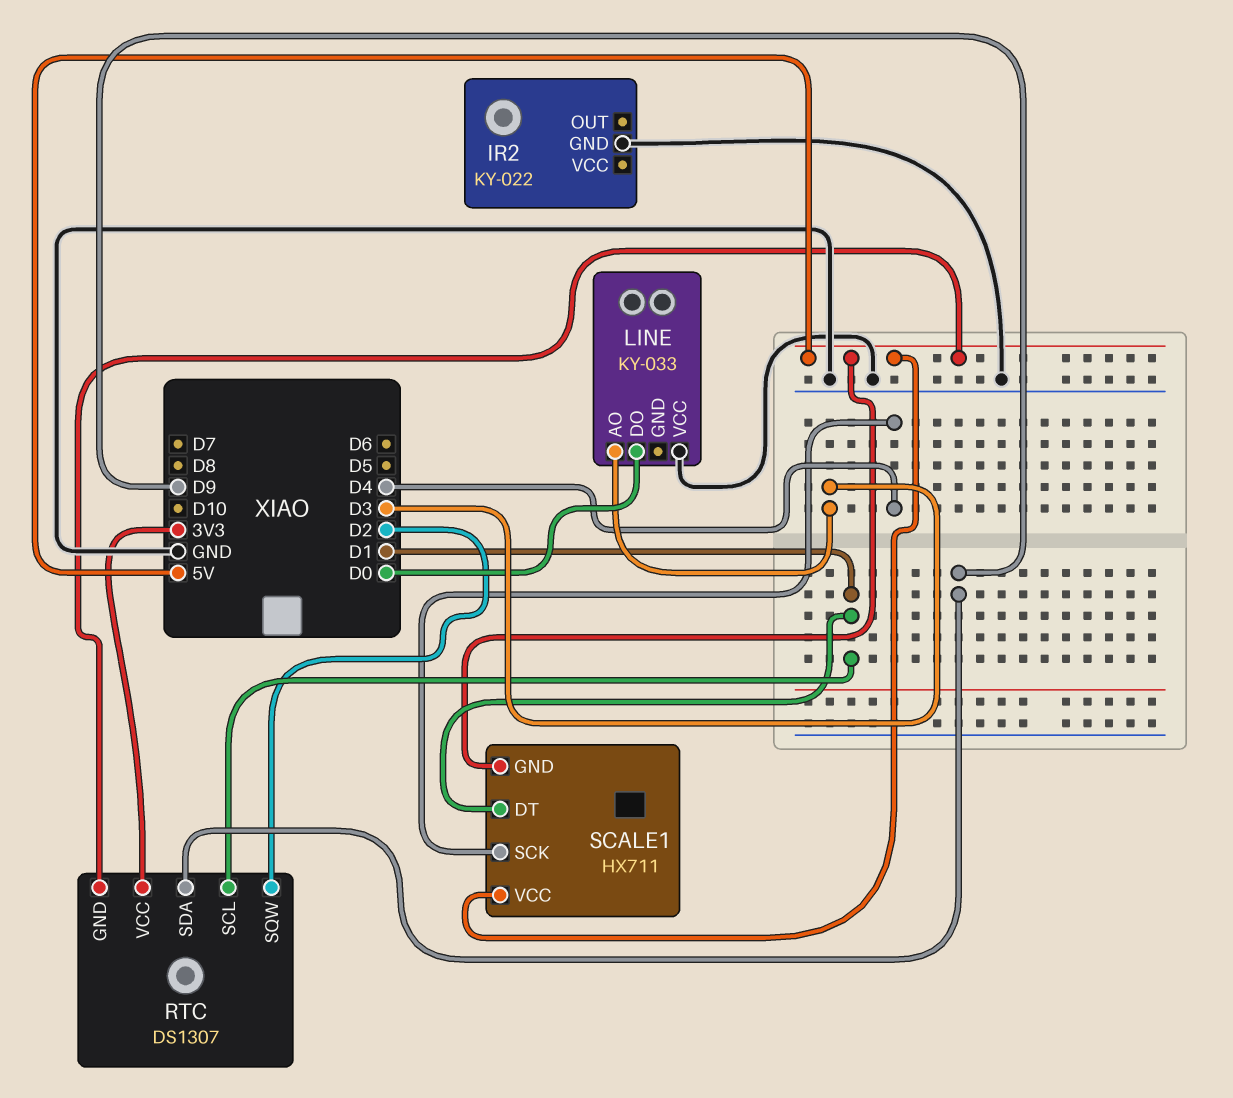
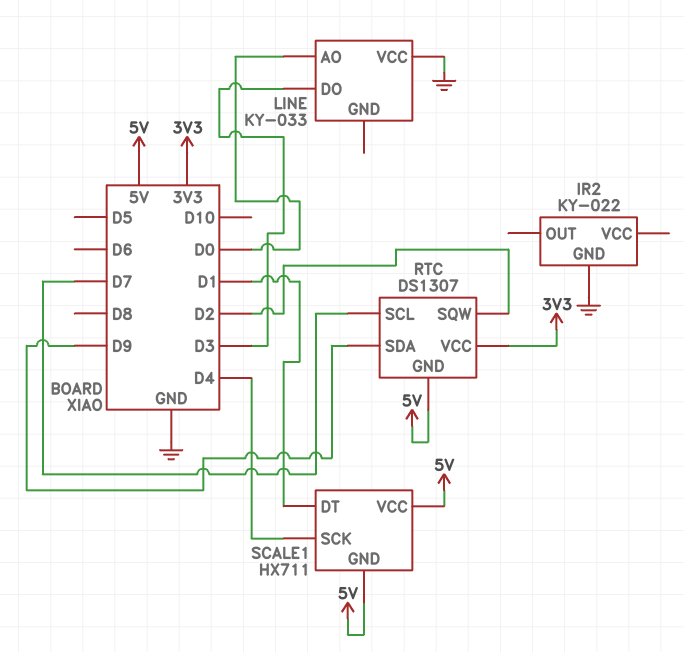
LINE pin AO: D3 -> D0
LINE pin DO: D0 -> D3
RTC pin SCL: D1 -> D7

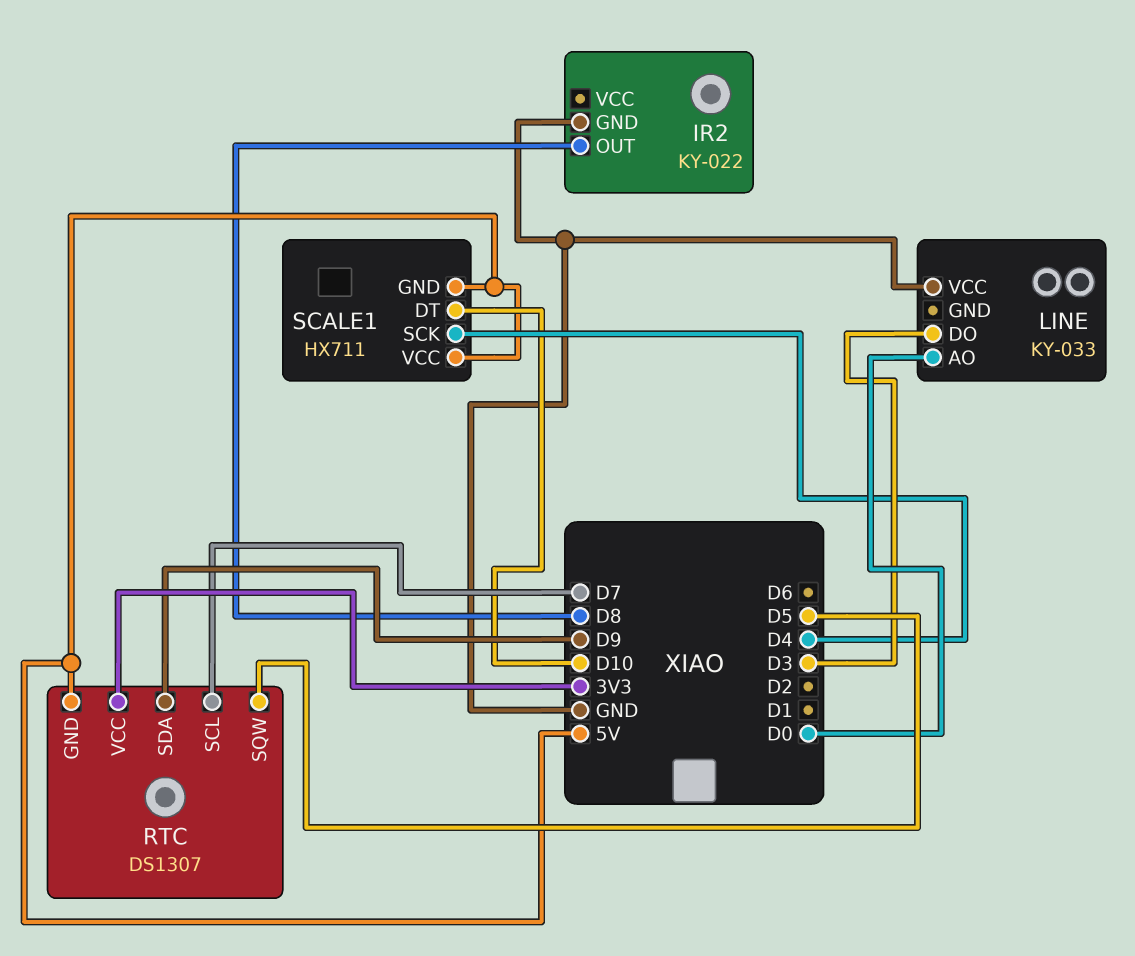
IR2 pin OUT: none -> D8
RTC pin SQW: D2 -> D5
SCALE1 pin DT: D1 -> D10

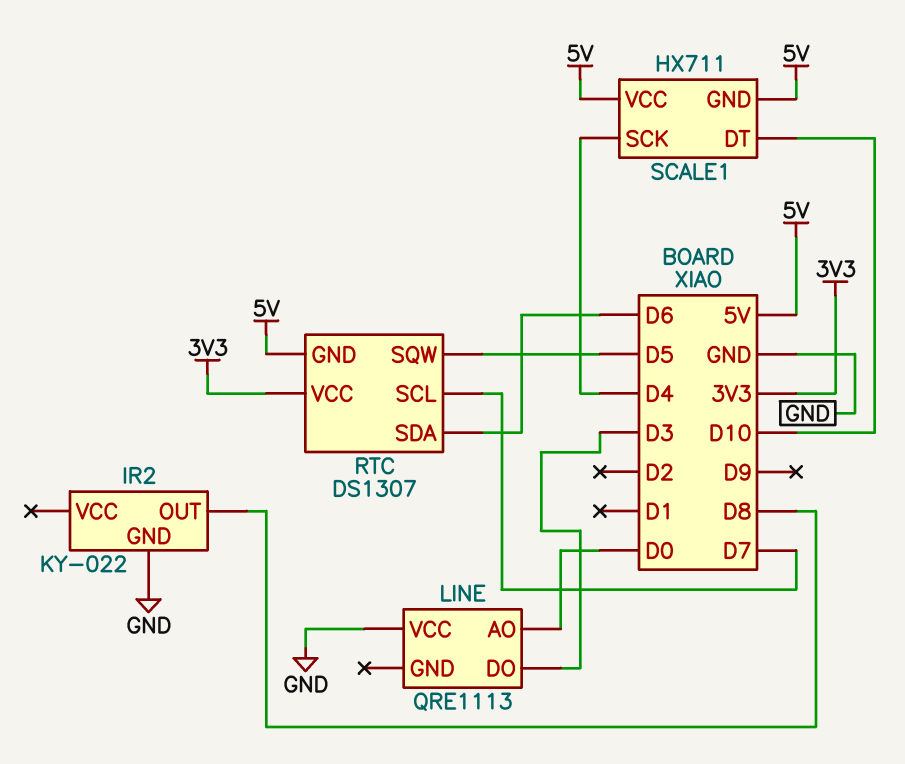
LINE: KY-033 -> QRE1113
RTC pin SDA: D9 -> D6

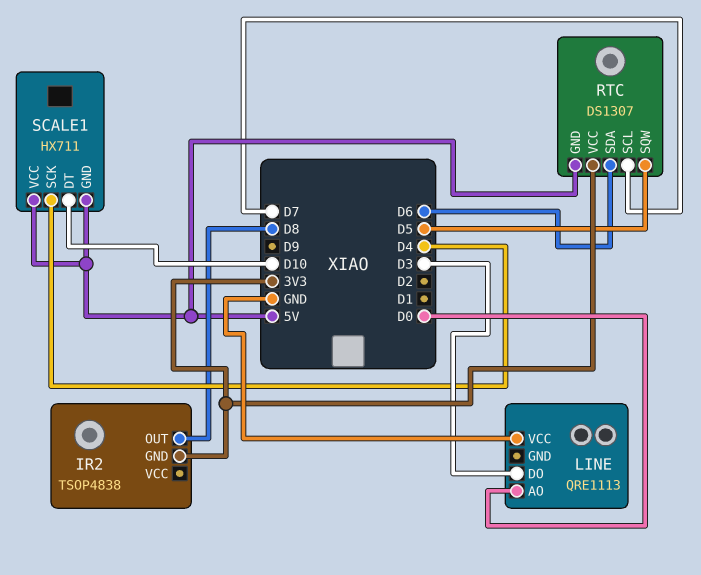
IR2: KY-022 -> TSOP4838
IR2 pin GND: GND -> 3V3

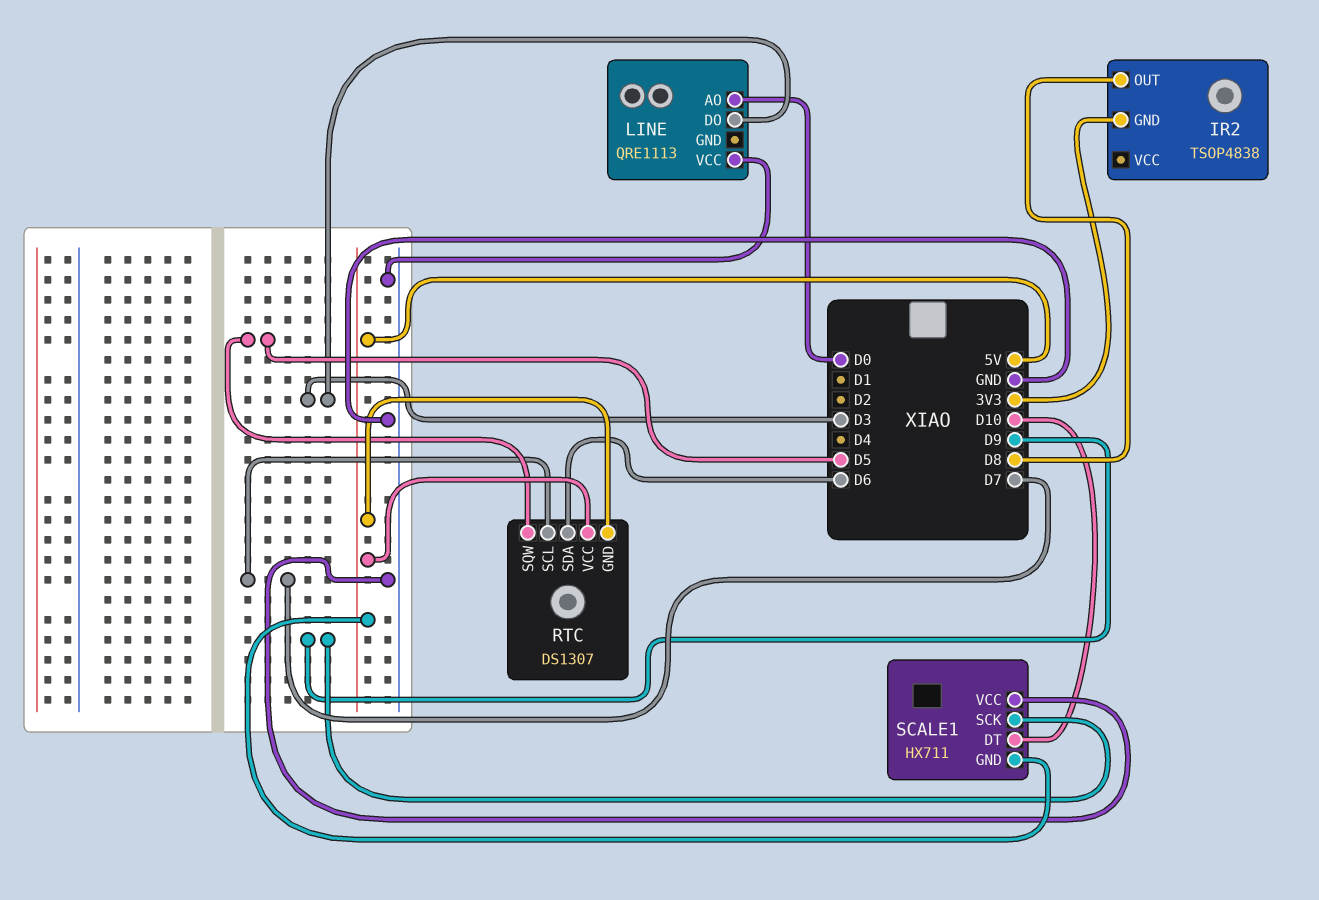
RTC pin VCC: 3V3 -> 5V
SCALE1 pin SCK: D4 -> D9
SCALE1 pin VCC: 5V -> GND

